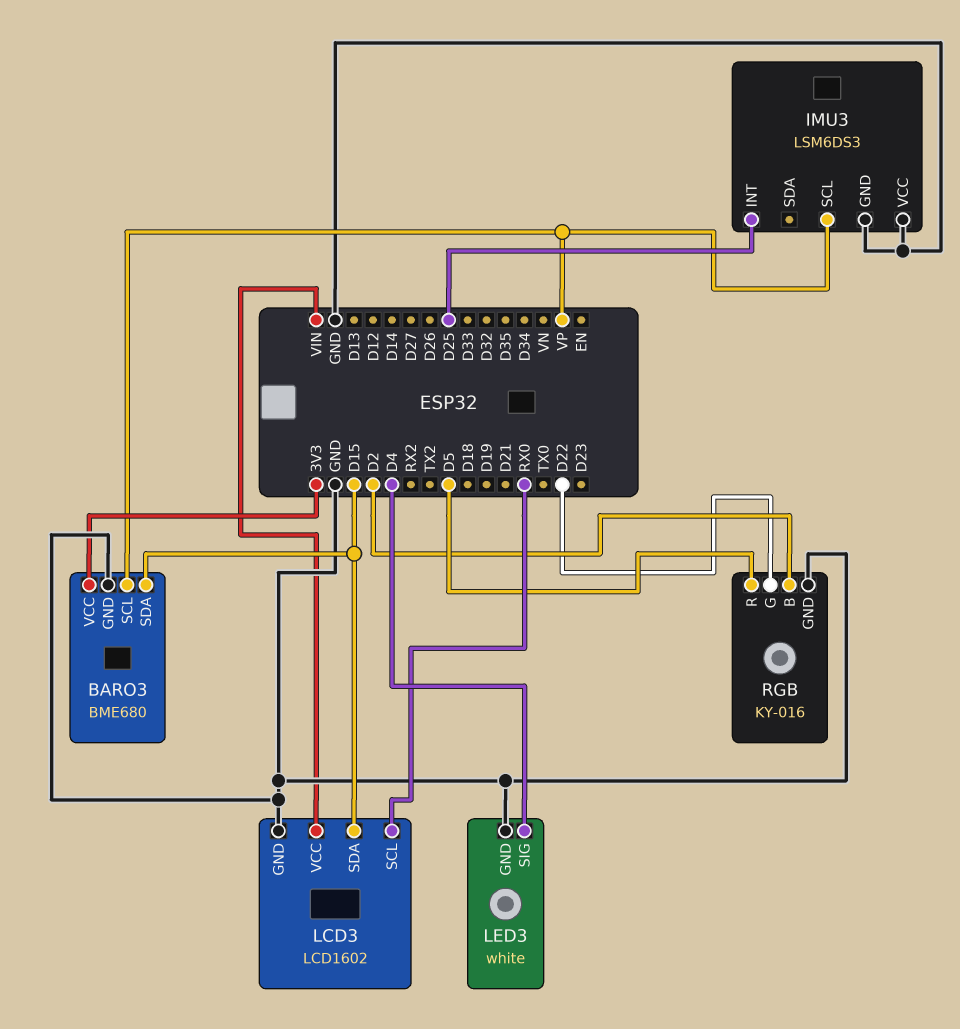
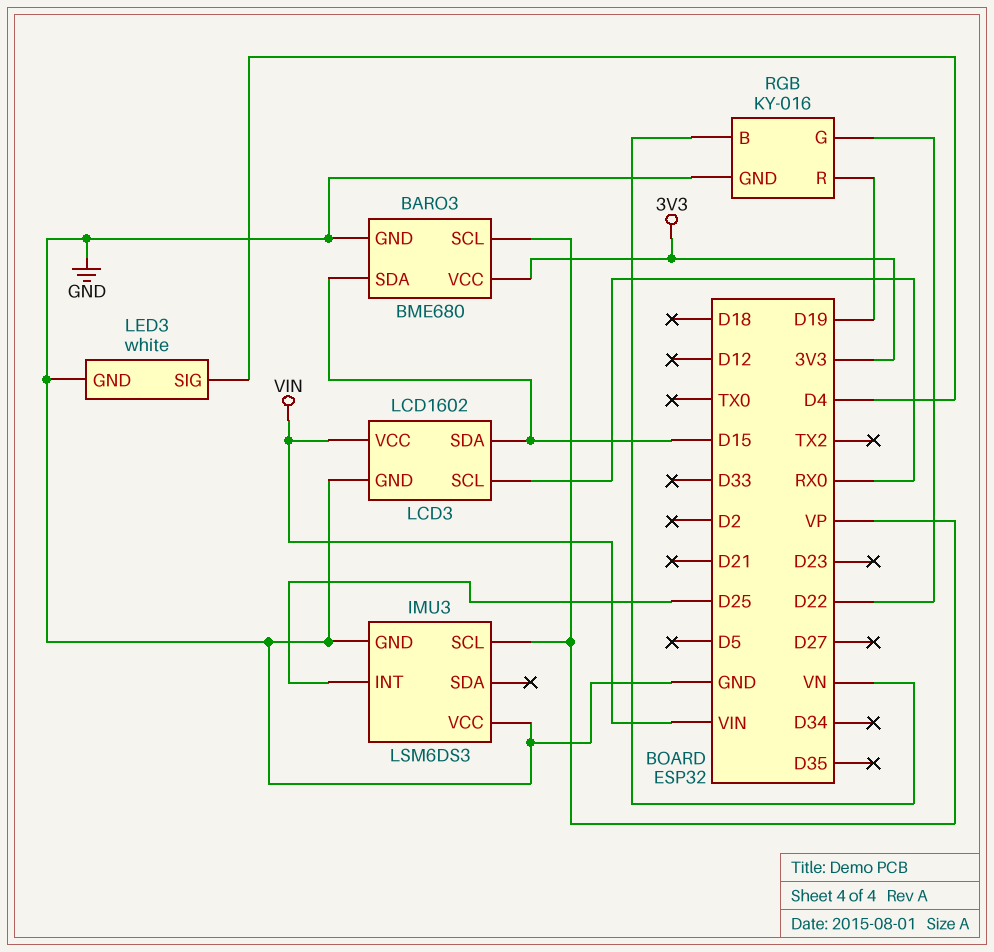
RGB pin B: D2 -> VN
RGB pin R: D5 -> D19

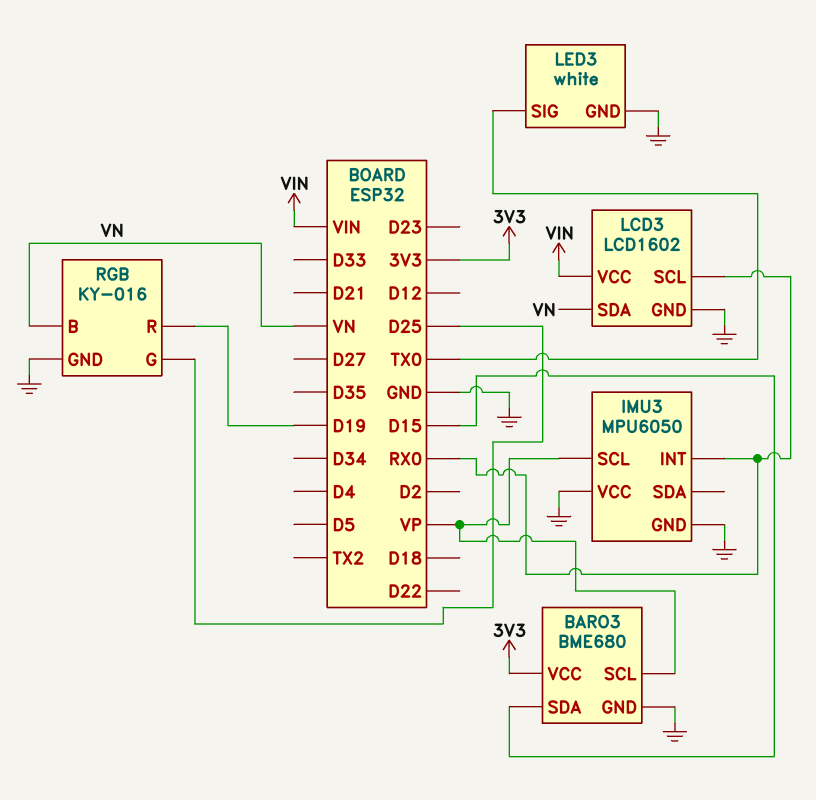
IMU3: LSM6DS3 -> MPU6050
IMU3 pin INT: D25 -> RX0
LCD3 pin SDA: D15 -> VN
LED3 pin SIG: D4 -> TX0
RGB pin G: D22 -> D25

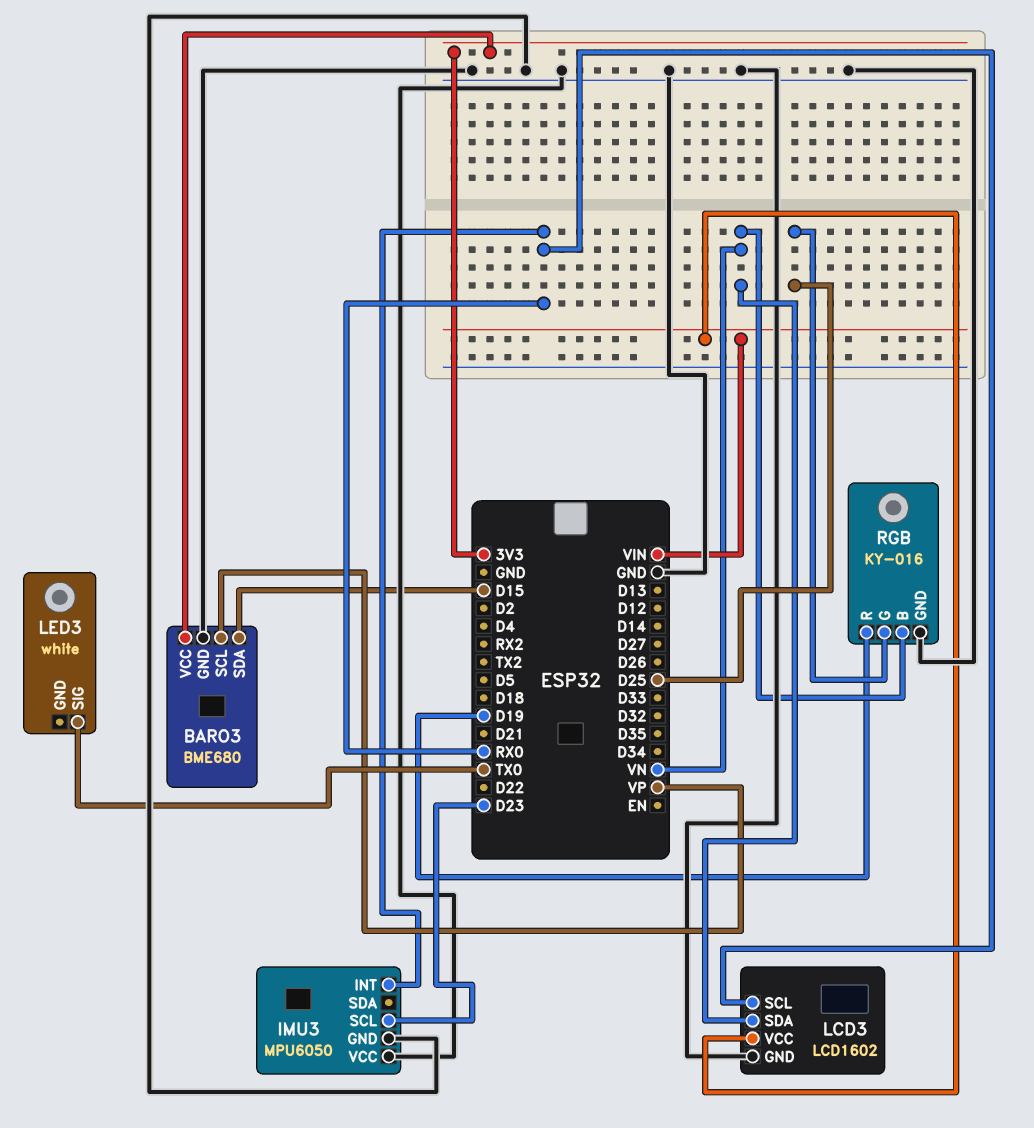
IMU3 pin SCL: VP -> D23
LED3 pin GND: GND -> none

